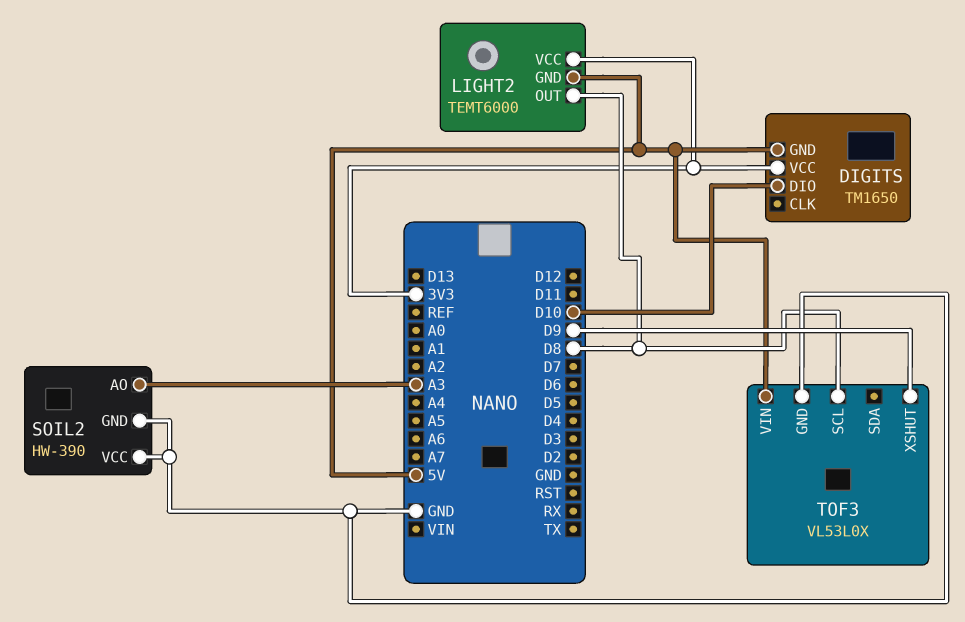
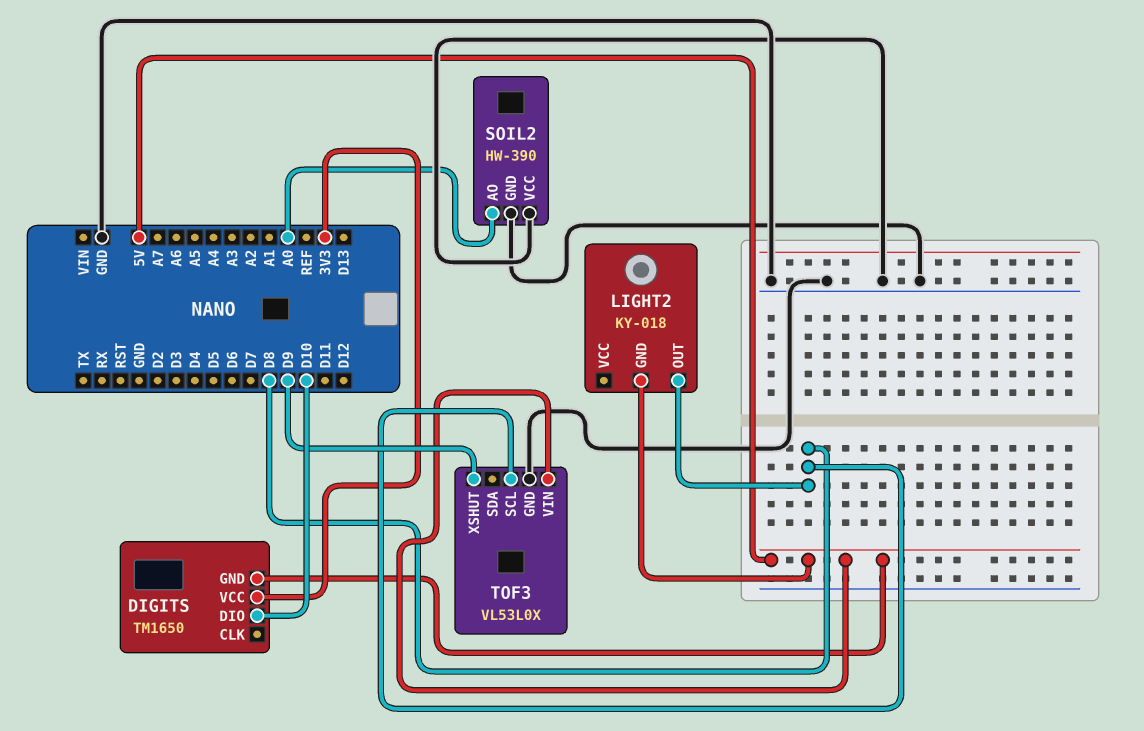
LIGHT2: TEMT6000 -> KY-018
LIGHT2 pin VCC: 3V3 -> none
SOIL2 pin AO: A3 -> A0

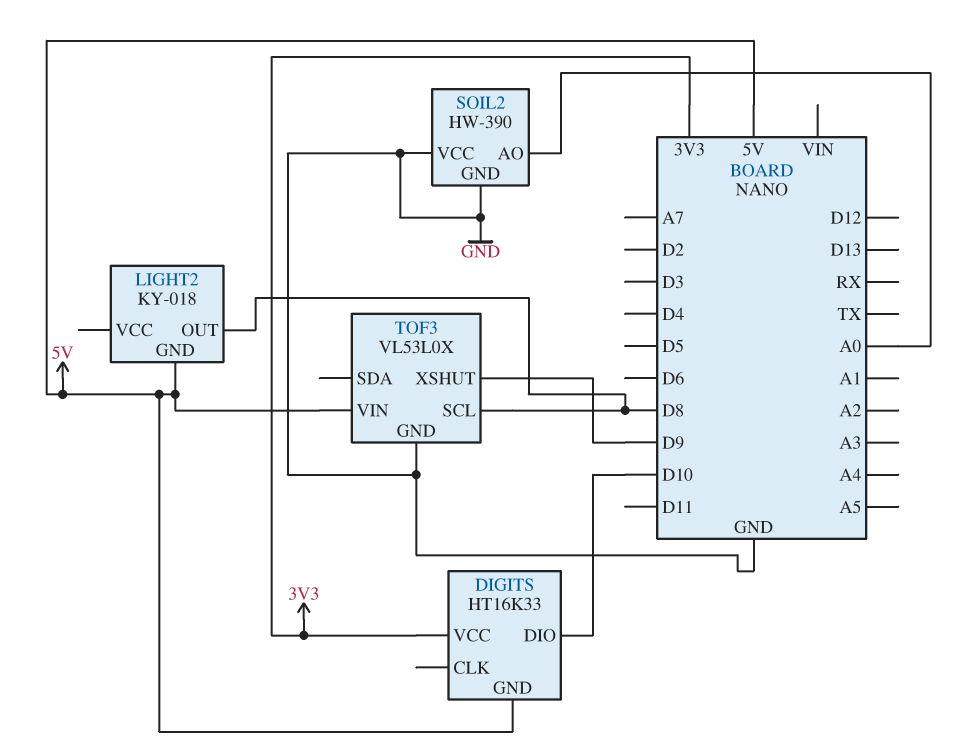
DIGITS: TM1650 -> HT16K33

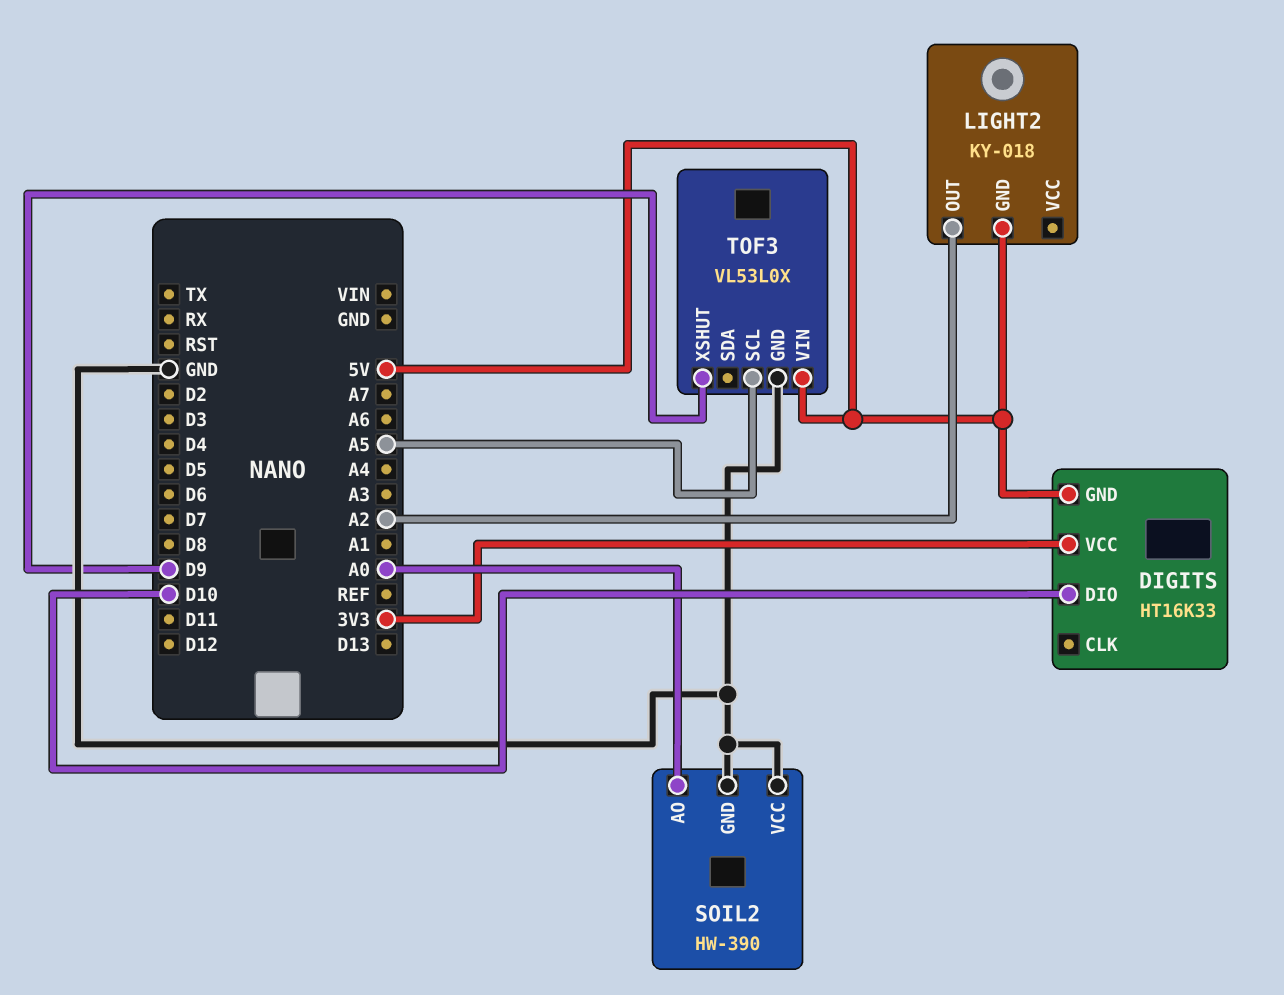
LIGHT2 pin OUT: D8 -> A2
TOF3 pin SCL: D8 -> A5

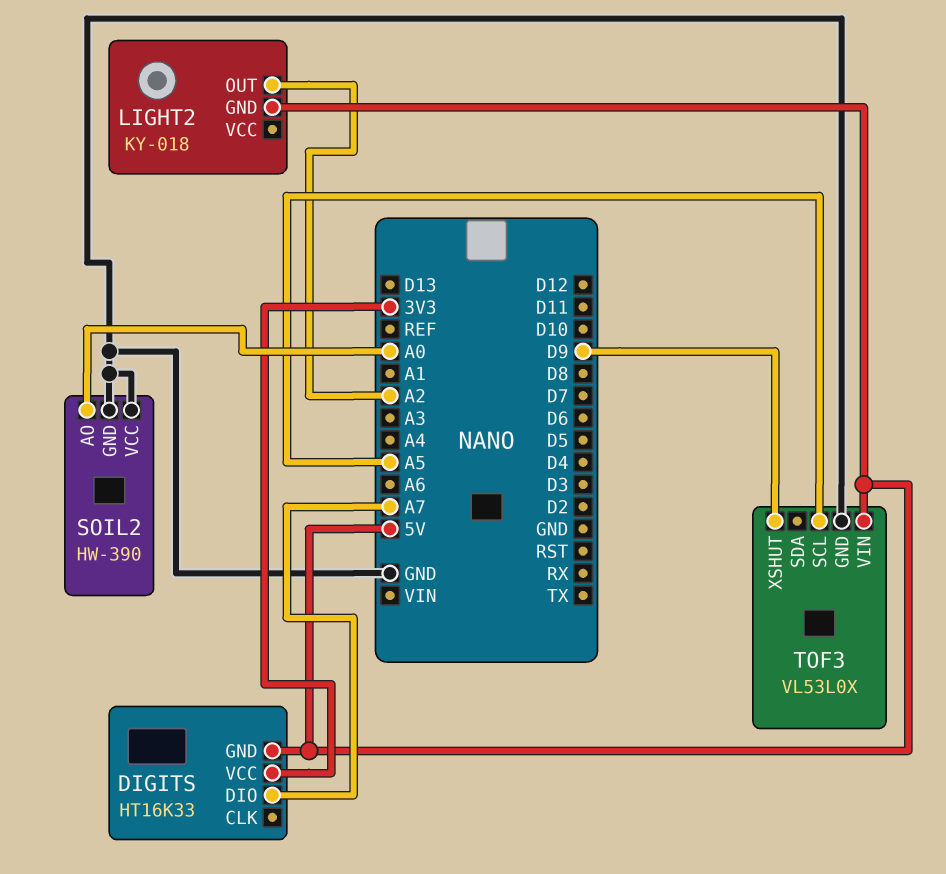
DIGITS pin DIO: D10 -> A7

